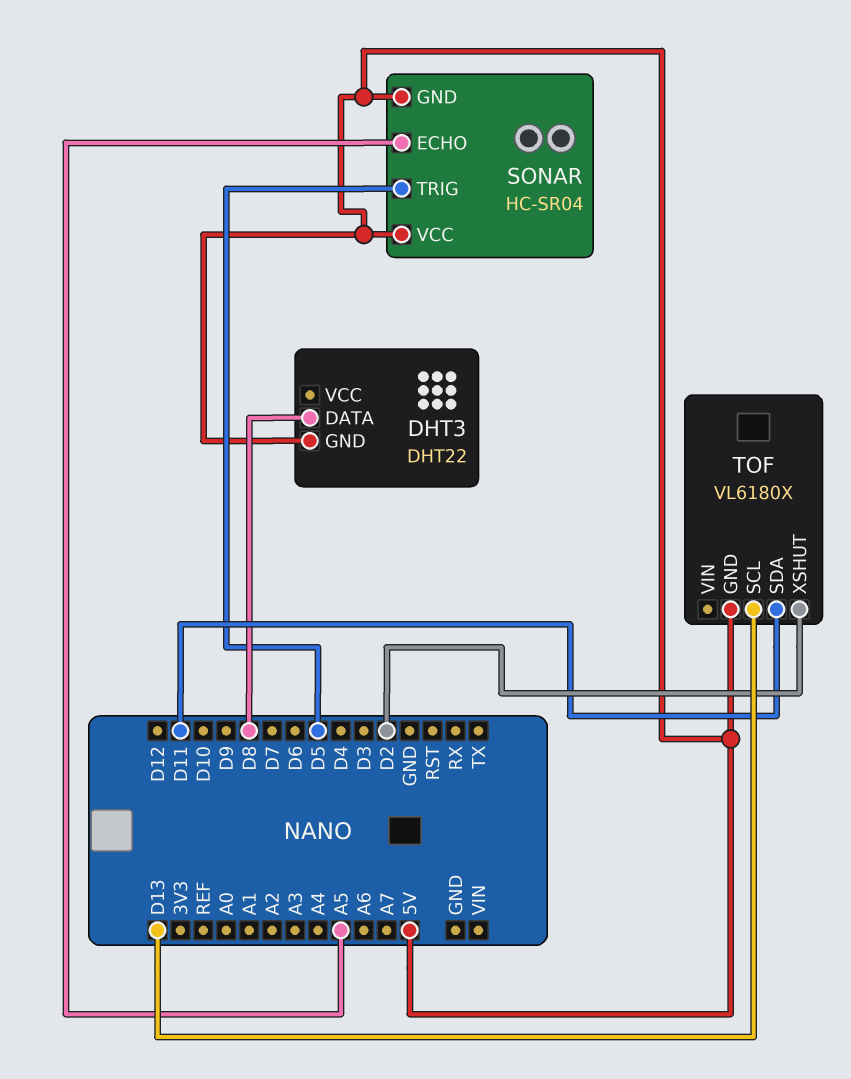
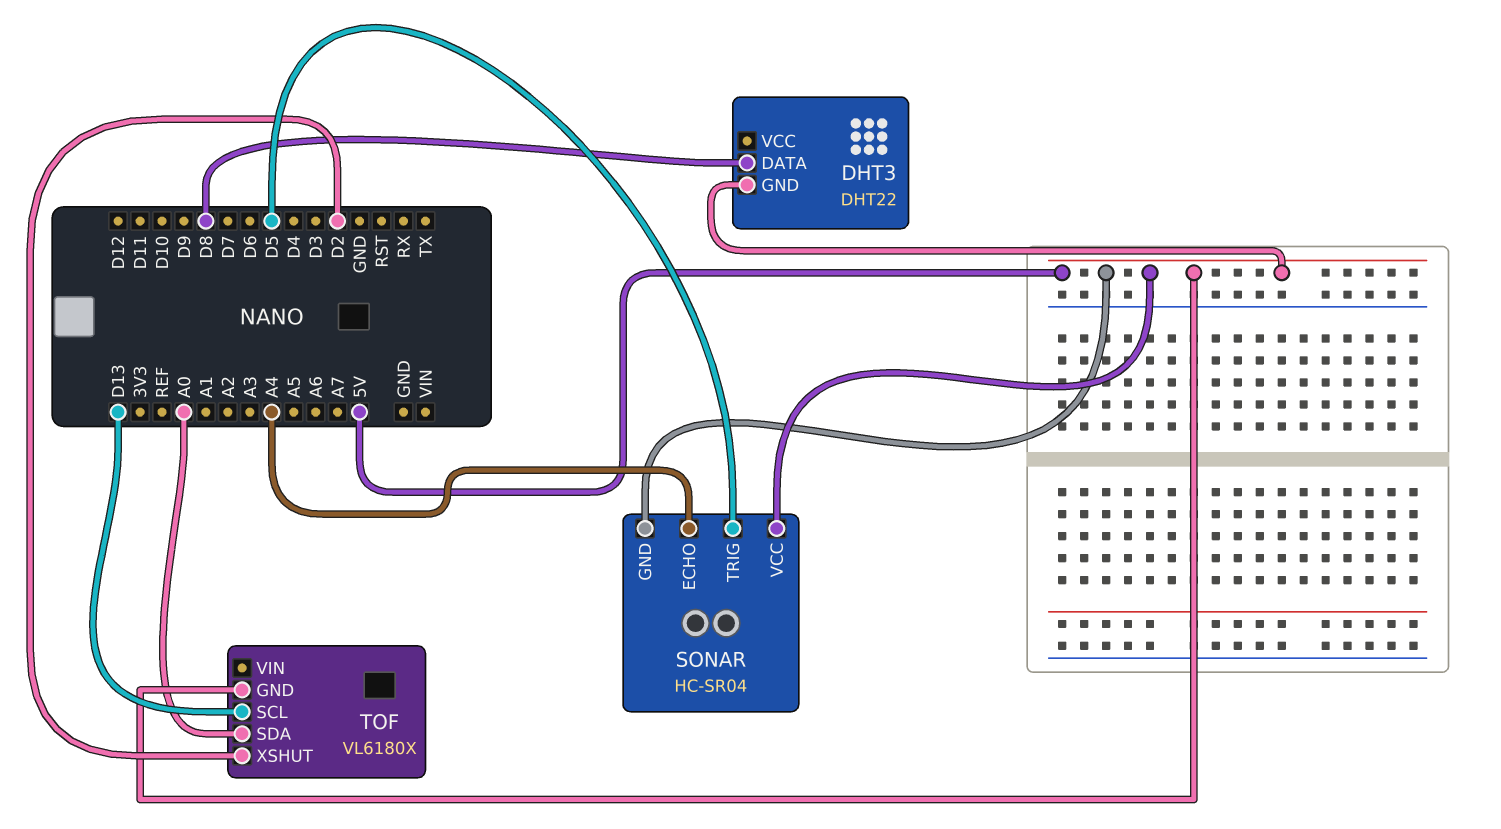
SONAR pin ECHO: A5 -> A4
TOF pin SDA: D11 -> A0

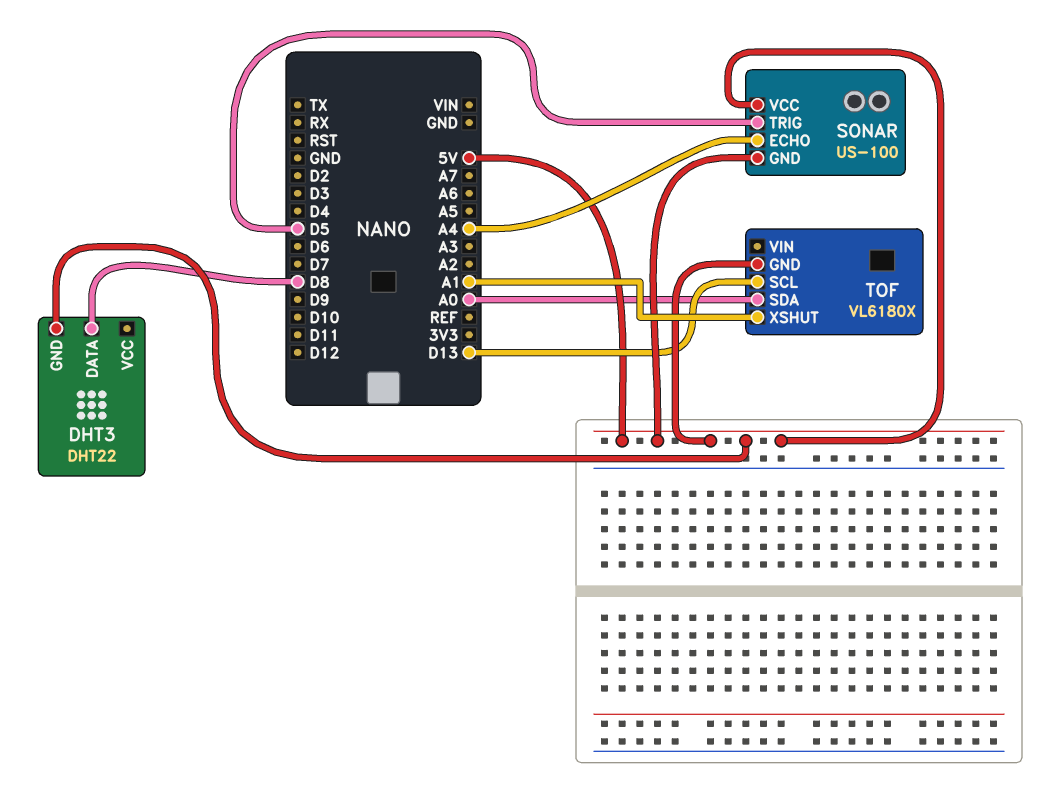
SONAR: HC-SR04 -> US-100
TOF pin XSHUT: D2 -> A1

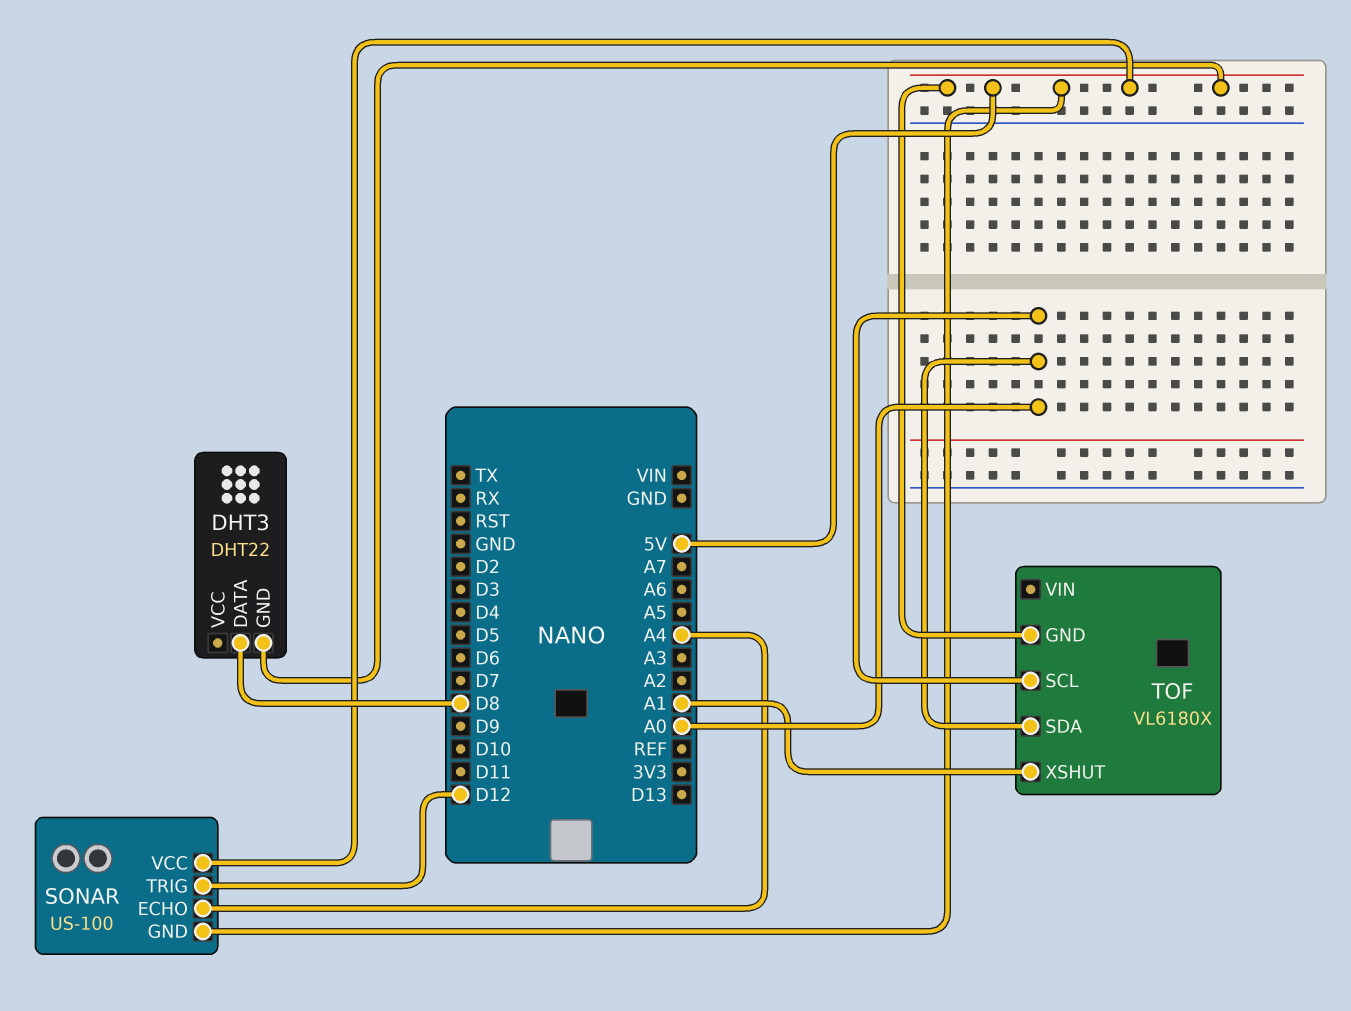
SONAR pin TRIG: D5 -> D12
TOF pin SCL: D13 -> A0

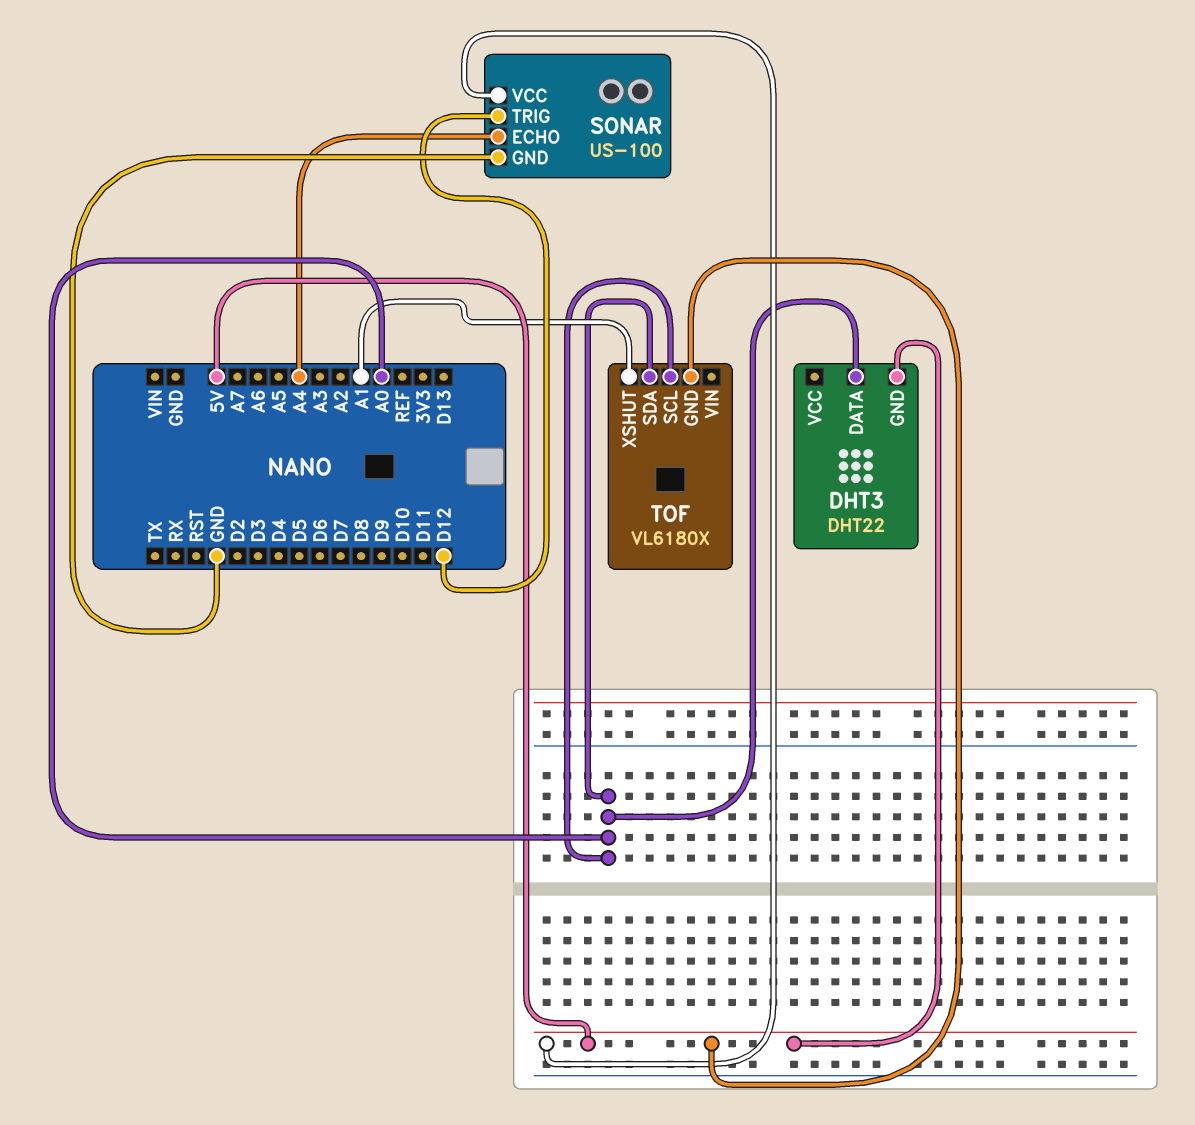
DHT3 pin DATA: D8 -> A0
SONAR pin GND: 5V -> GND

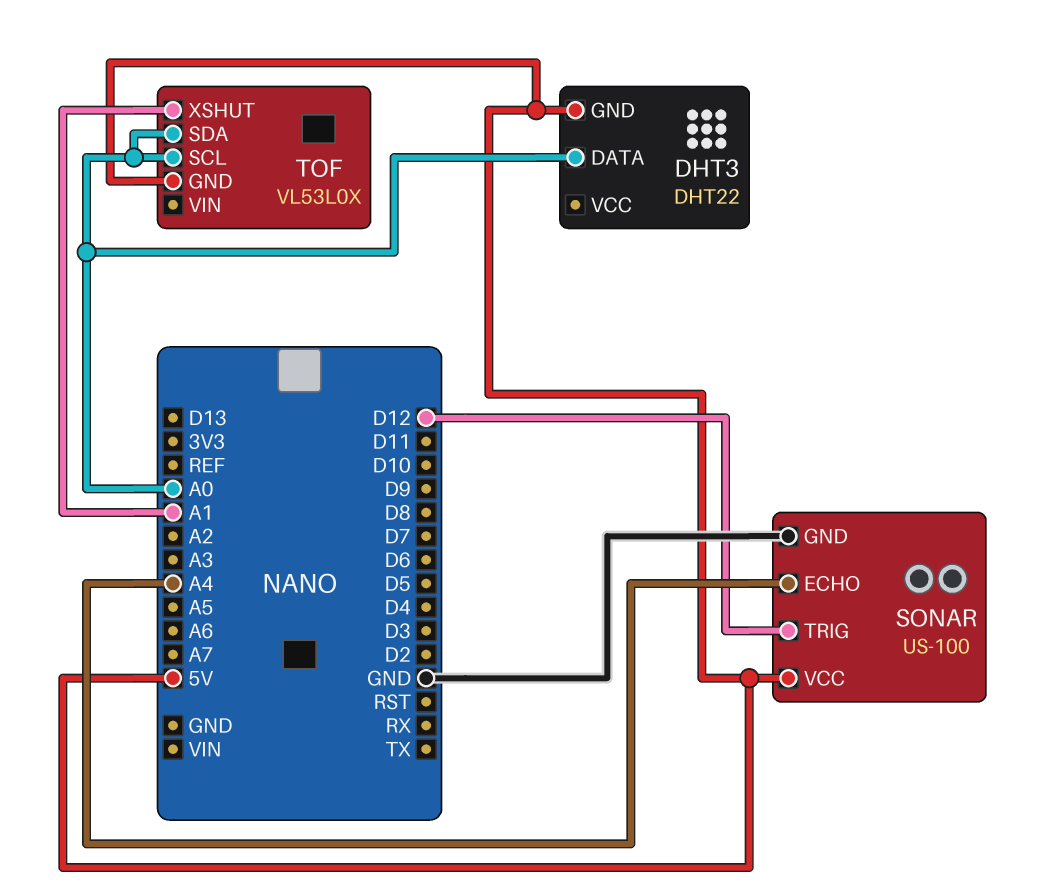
TOF: VL6180X -> VL53L0X

